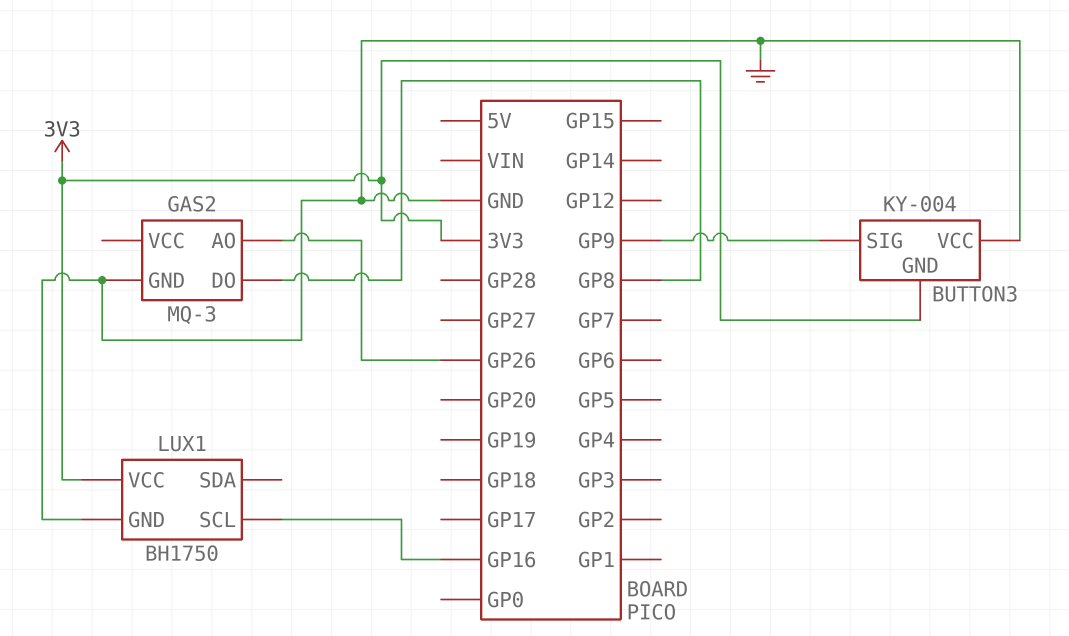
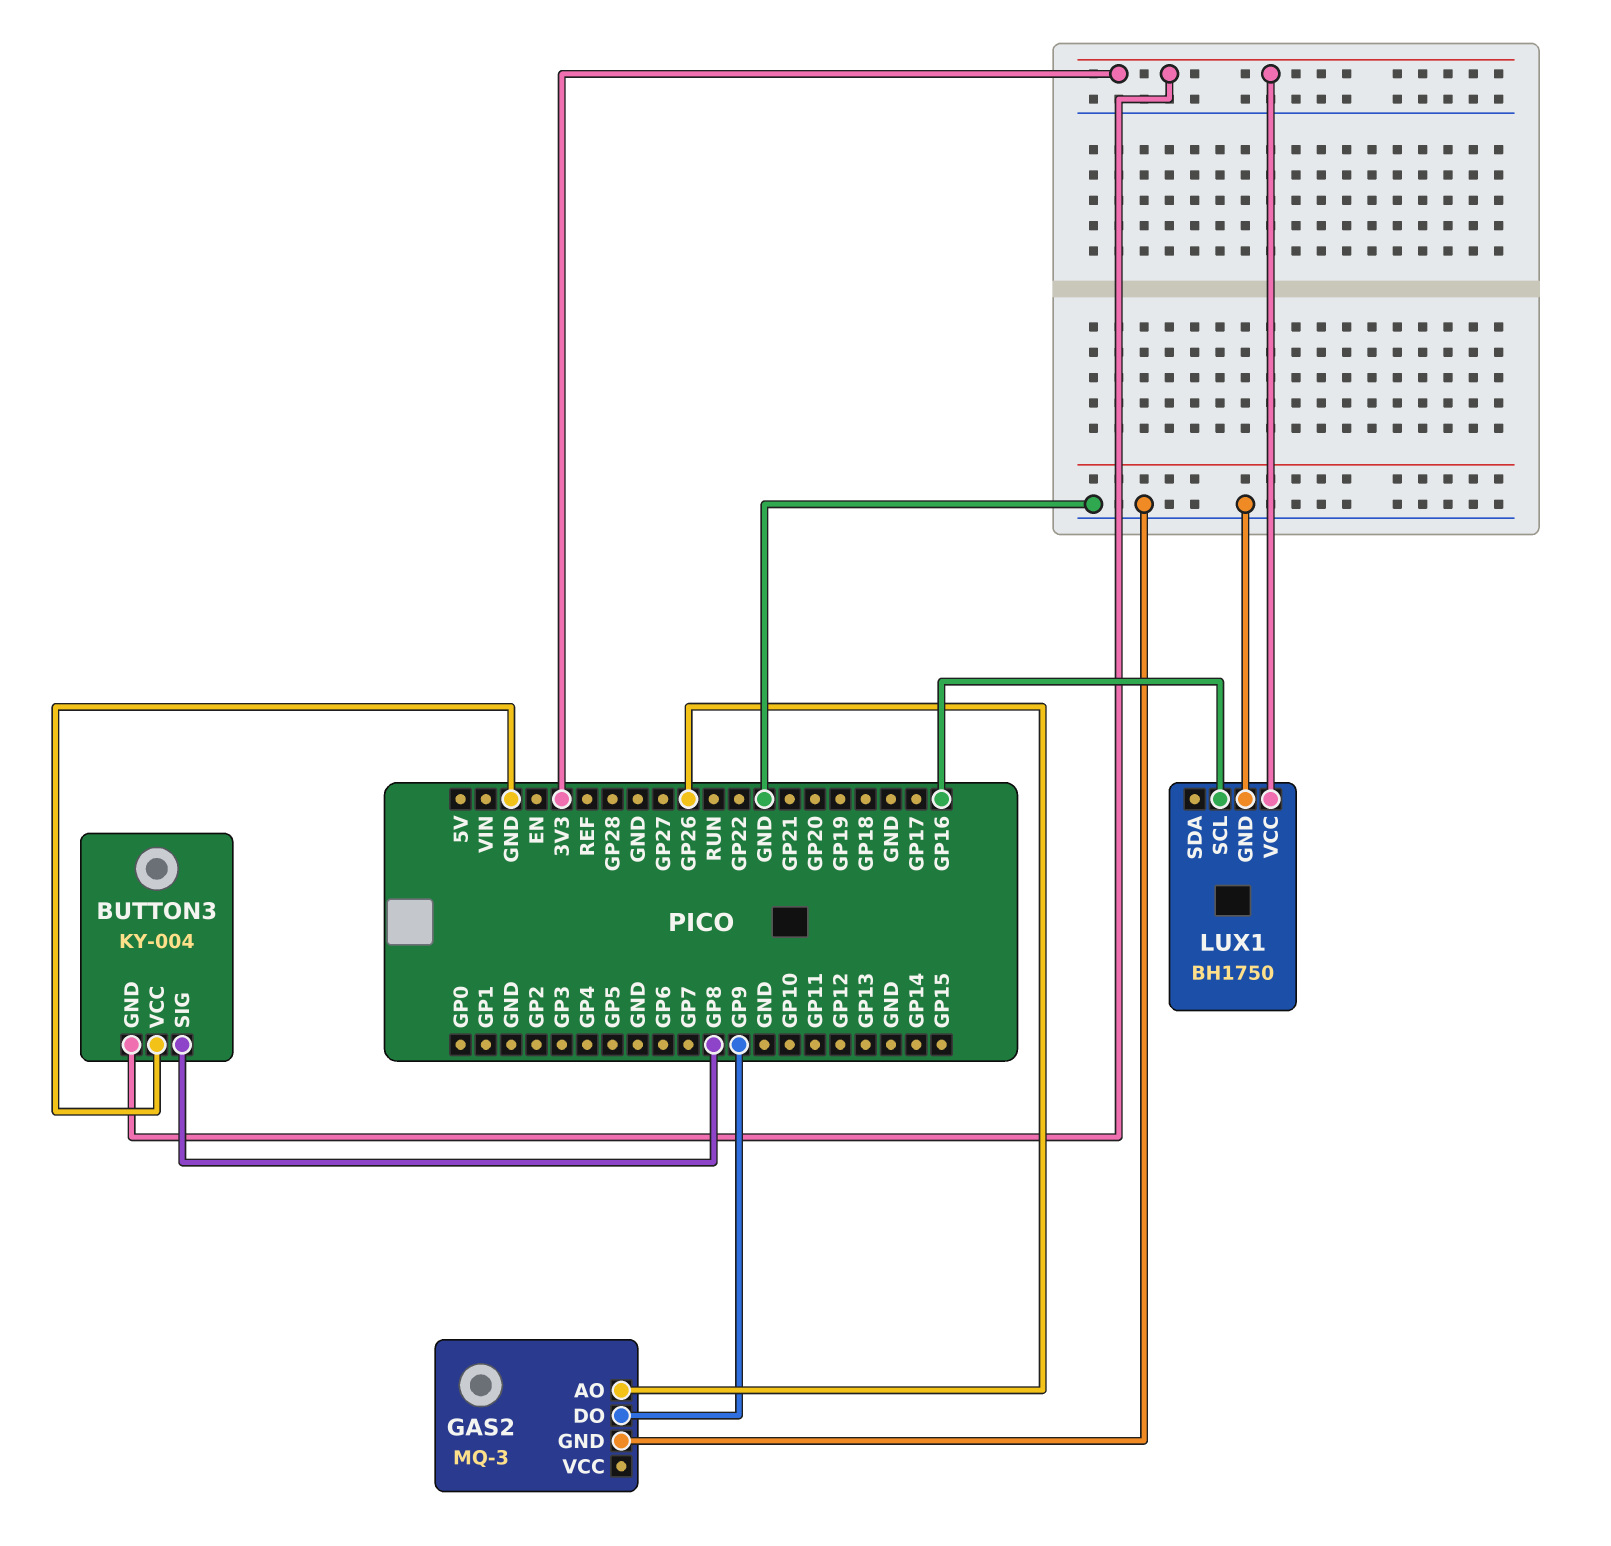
BUTTON3 pin SIG: GP9 -> GP8
GAS2 pin DO: GP8 -> GP9

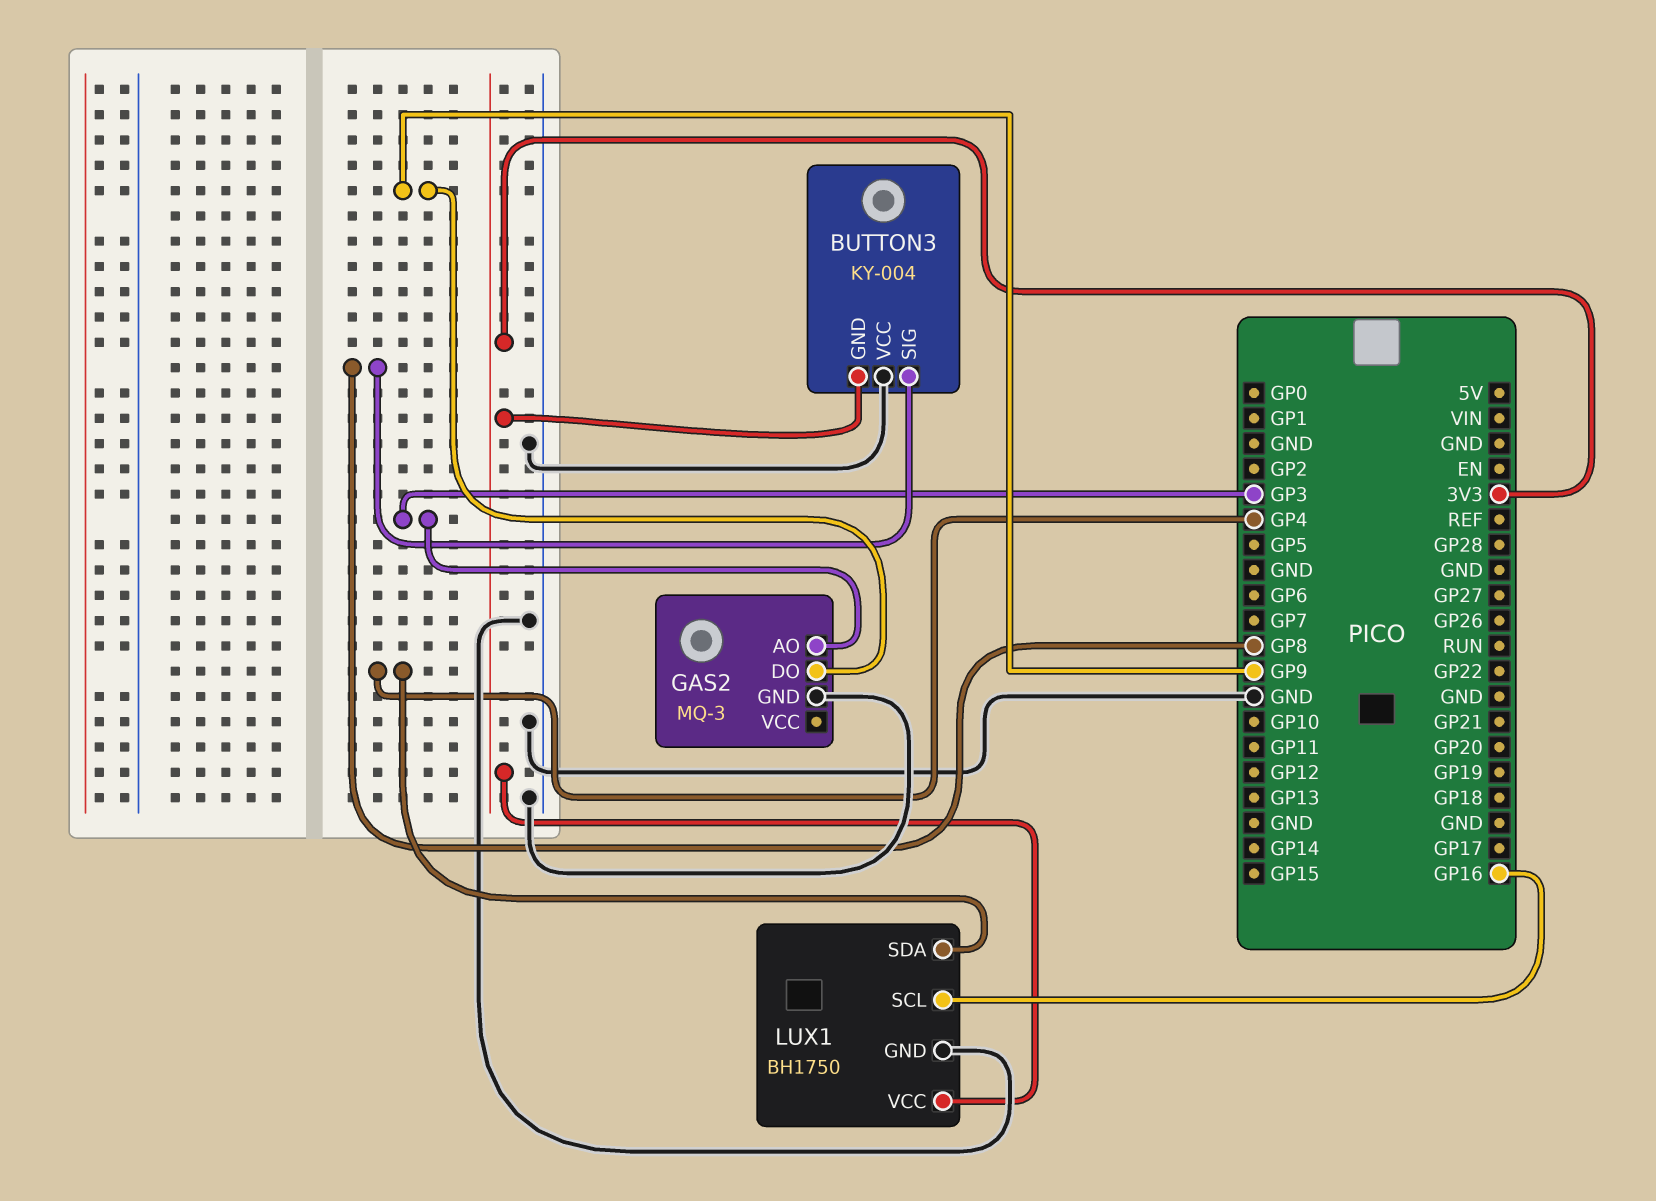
GAS2 pin AO: GP26 -> GP3
LUX1 pin SDA: none -> GP4

